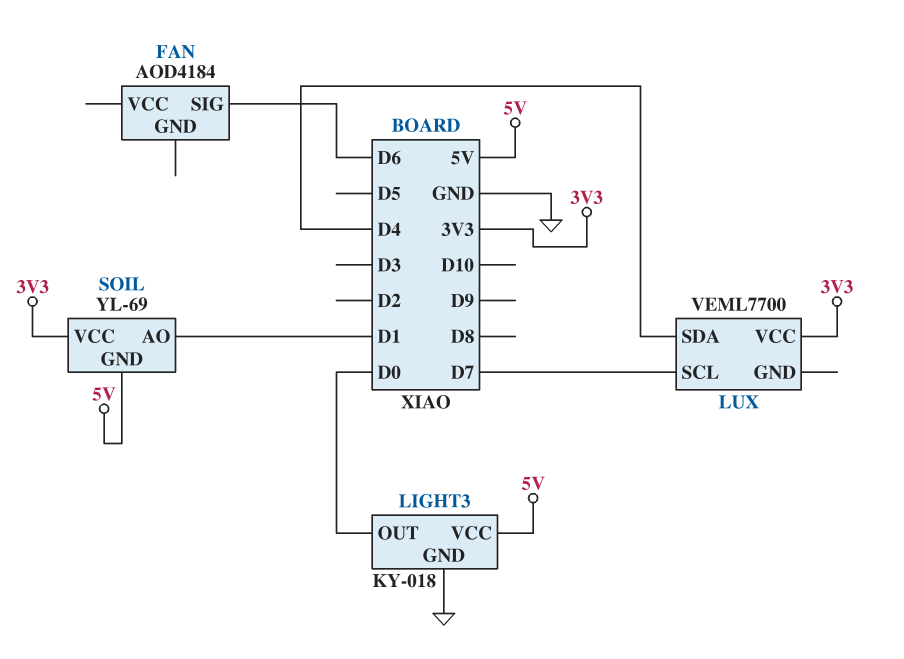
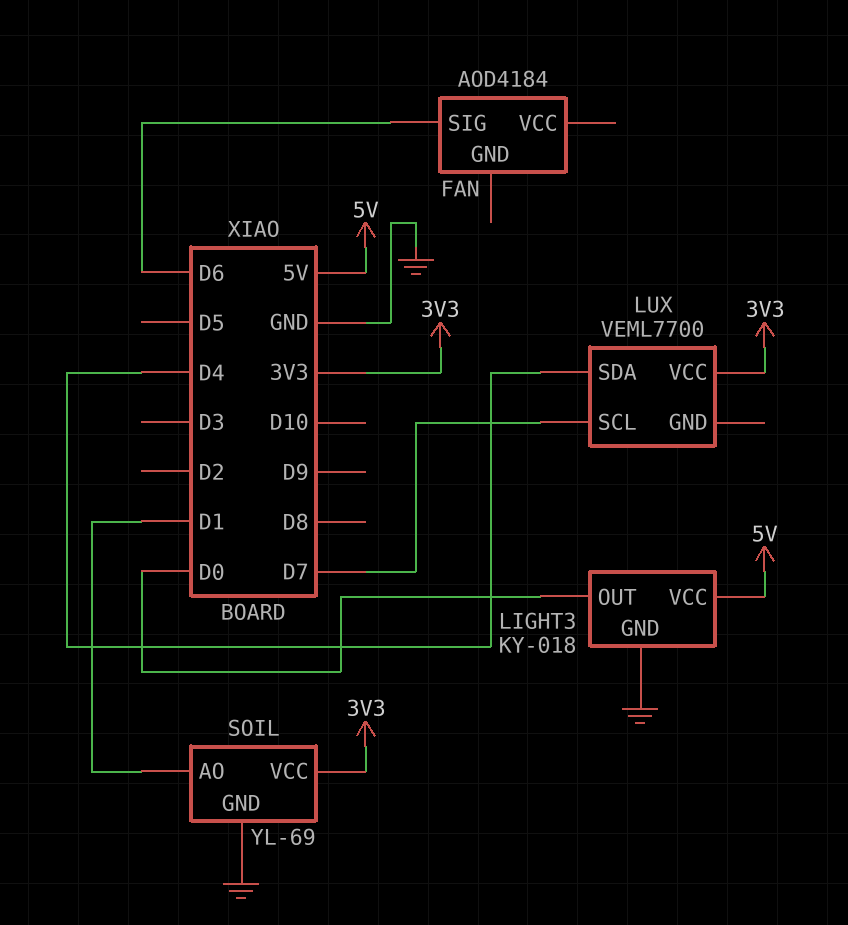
SOIL pin GND: 5V -> GND

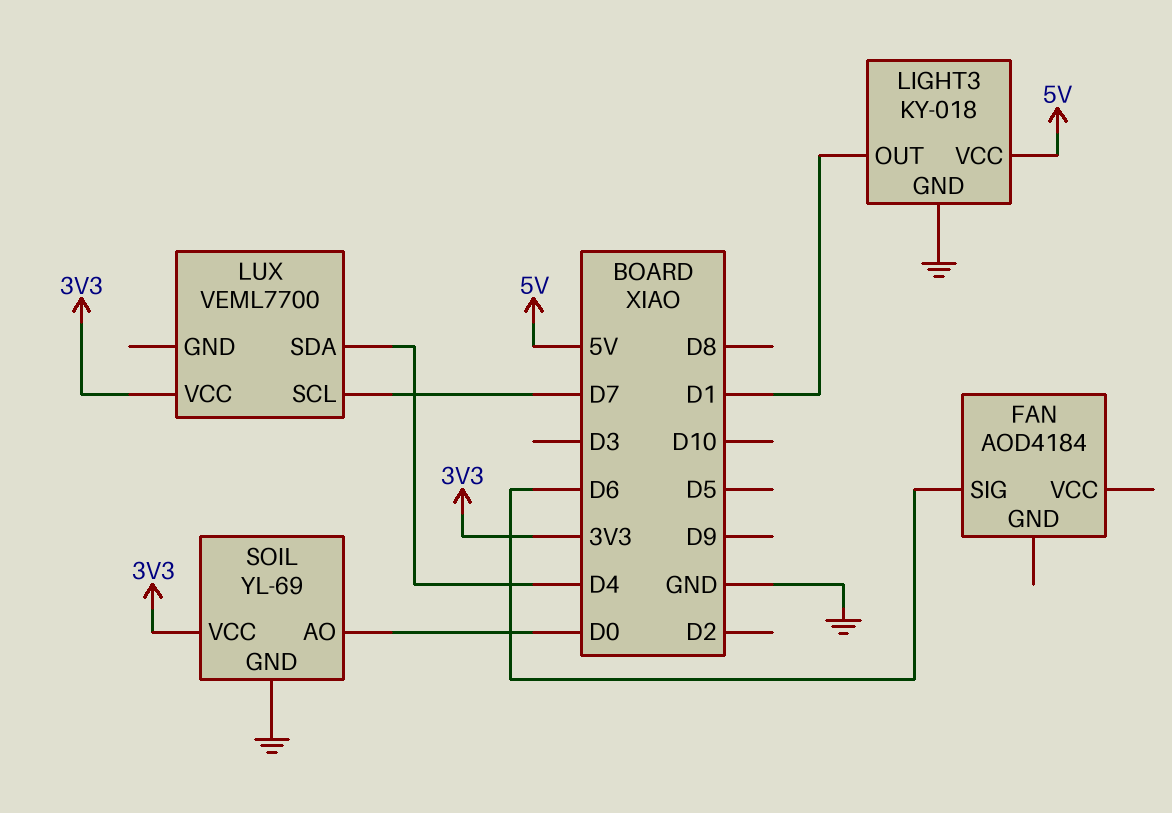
LIGHT3 pin OUT: D0 -> D1
SOIL pin AO: D1 -> D0

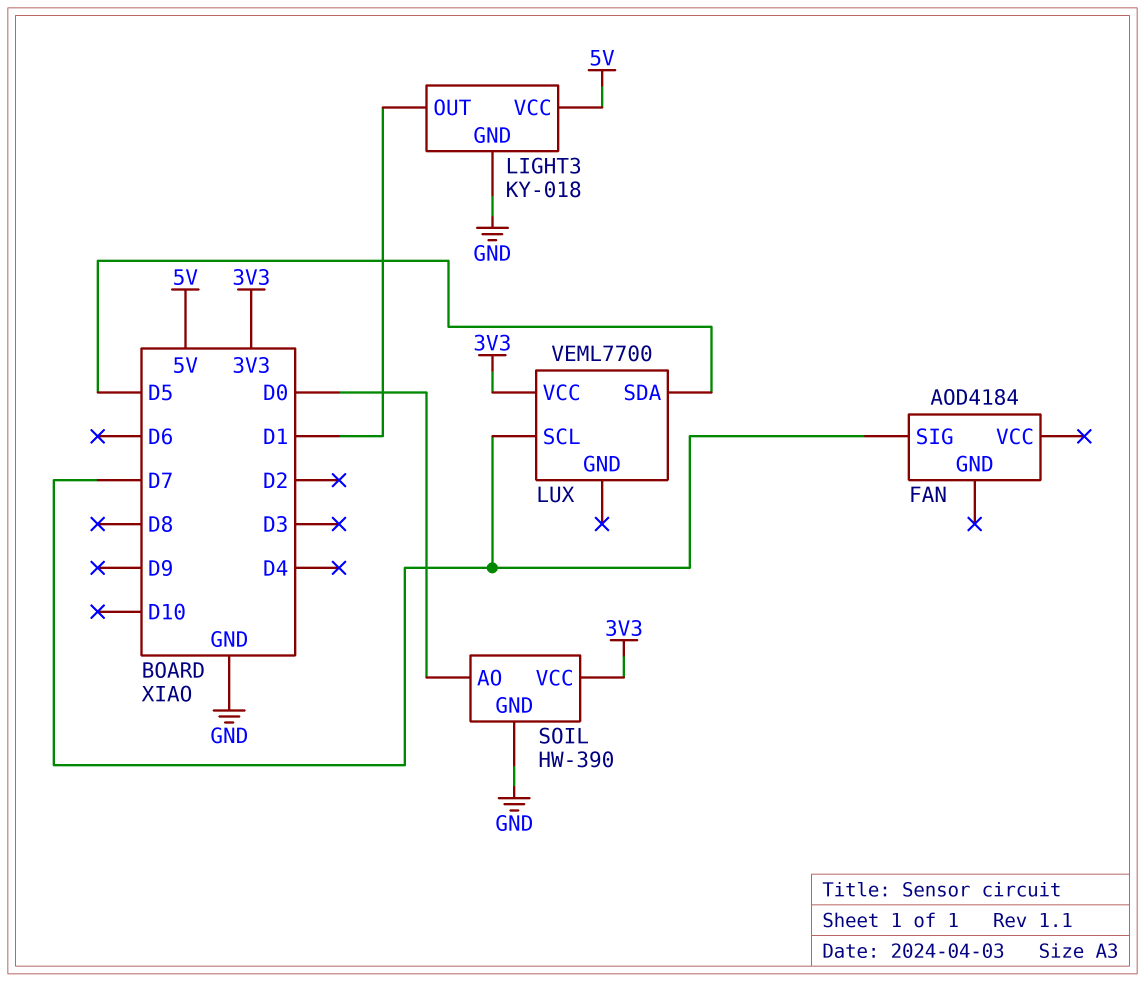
FAN pin SIG: D6 -> D7
LUX pin SDA: D4 -> D5
SOIL: YL-69 -> HW-390

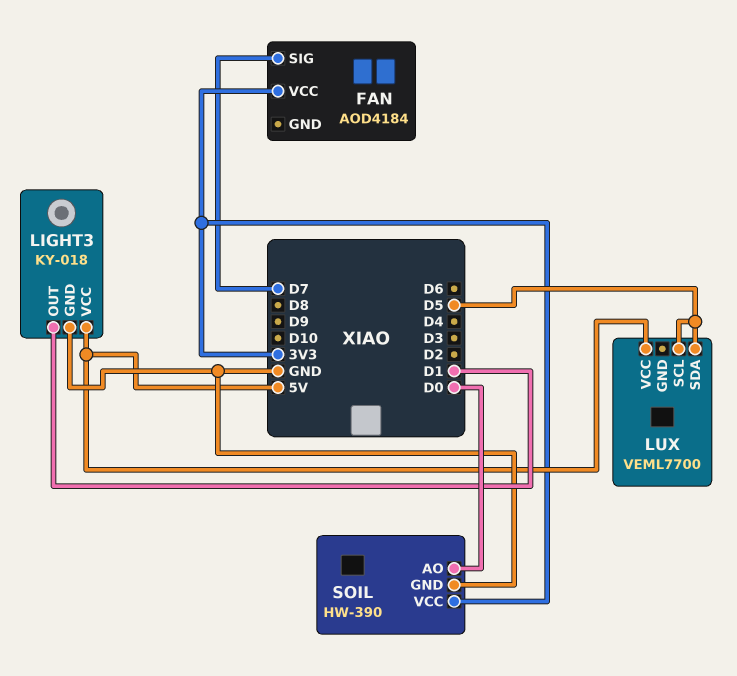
FAN pin VCC: none -> 3V3
LUX pin SCL: D7 -> D5
LUX pin VCC: 3V3 -> 5V

